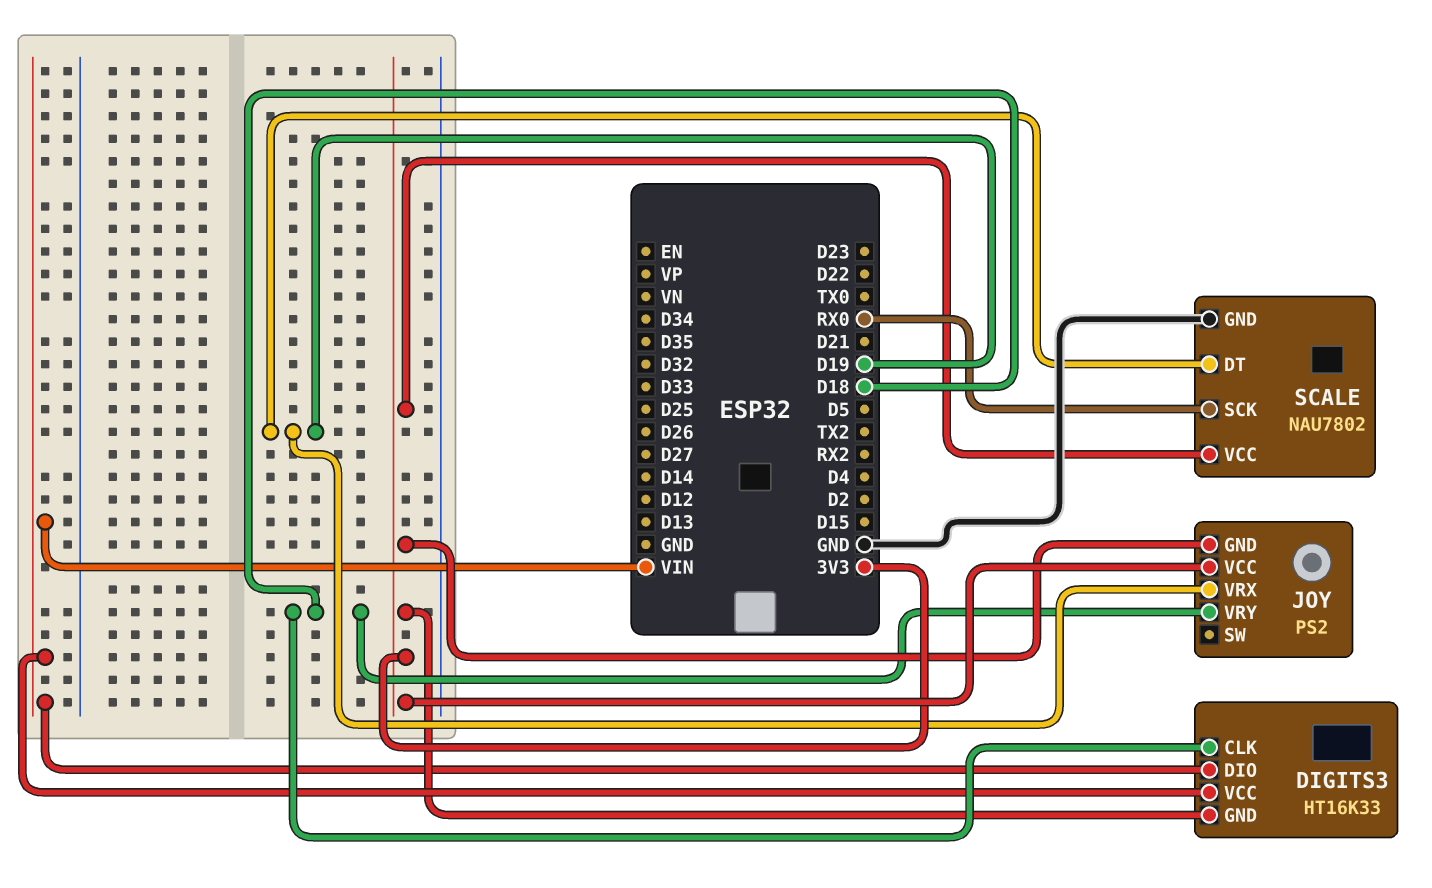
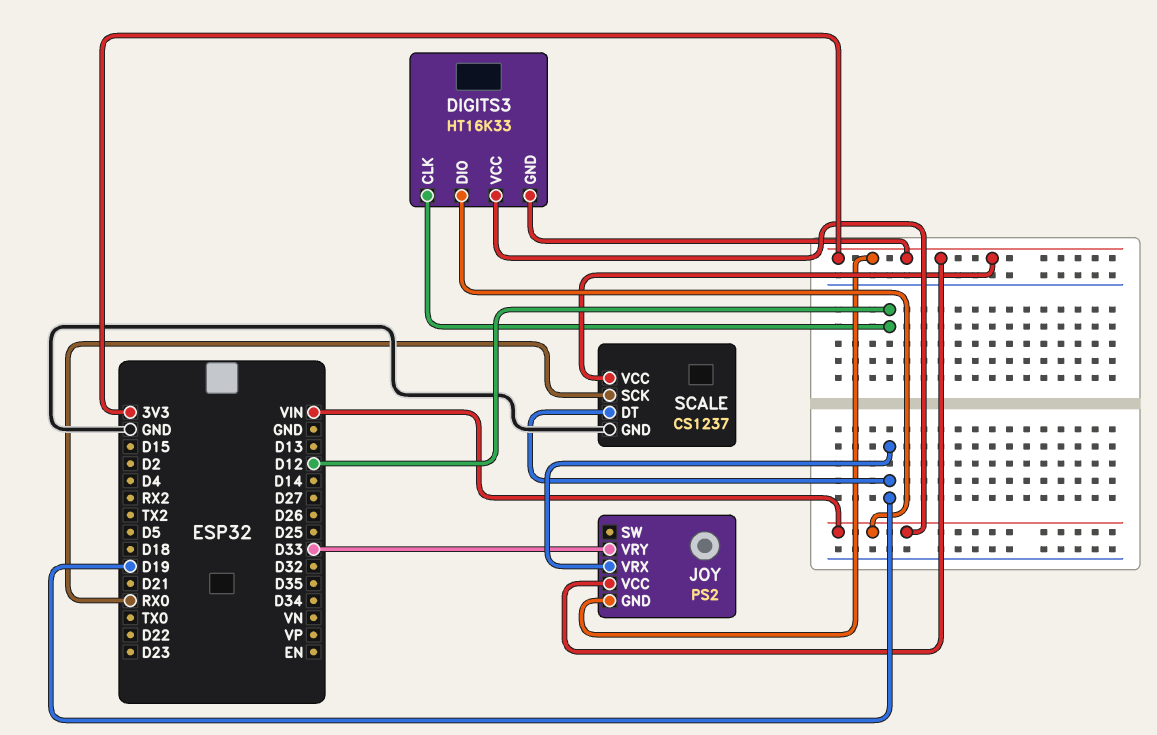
DIGITS3 pin CLK: D18 -> D12
JOY pin VRY: D18 -> D33
SCALE: NAU7802 -> CS1237

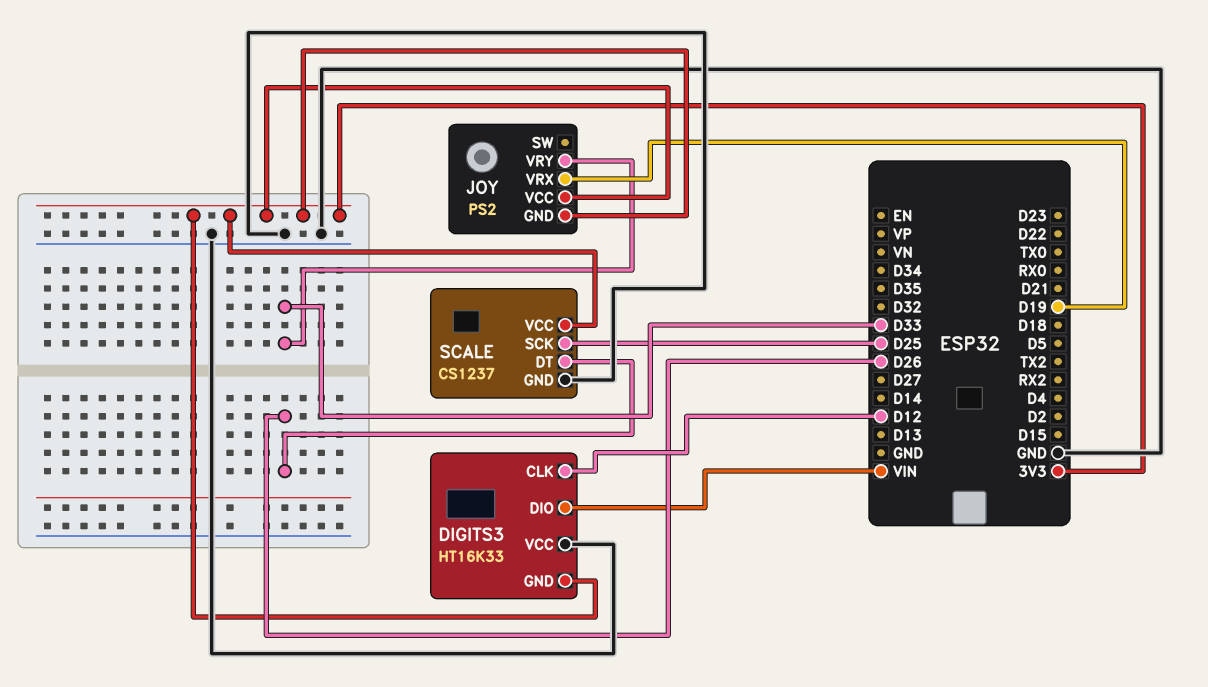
DIGITS3 pin VCC: VIN -> GND
SCALE pin DT: D19 -> D26
SCALE pin SCK: RX0 -> D25

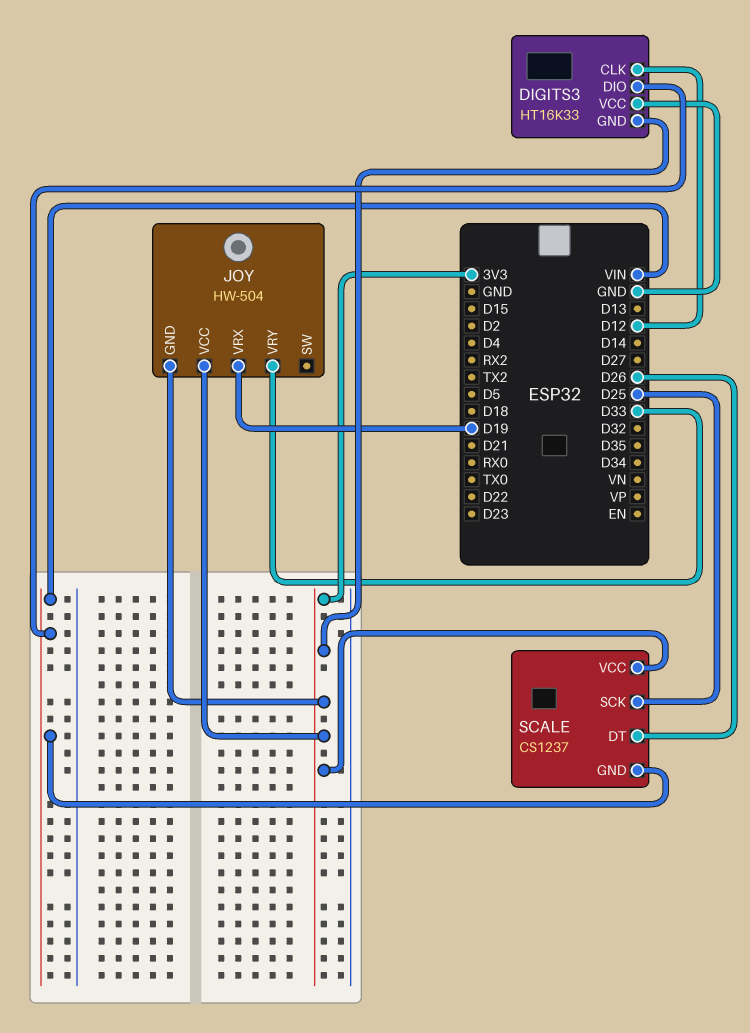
JOY: PS2 -> HW-504
SCALE pin GND: GND -> VIN

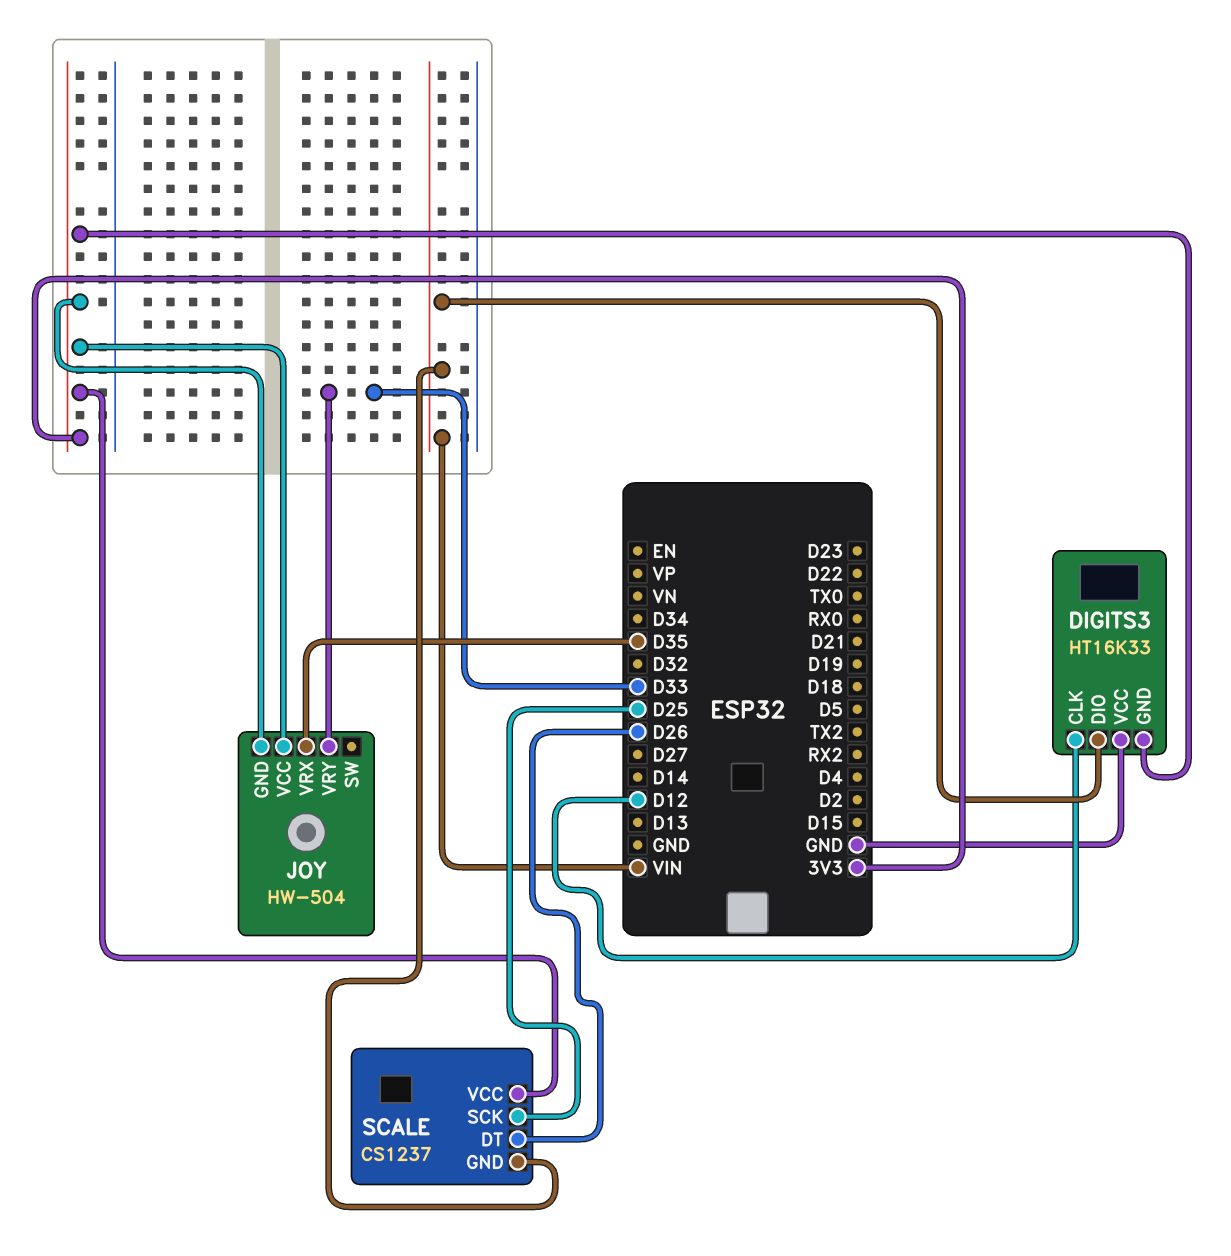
JOY pin VRX: D19 -> D35

